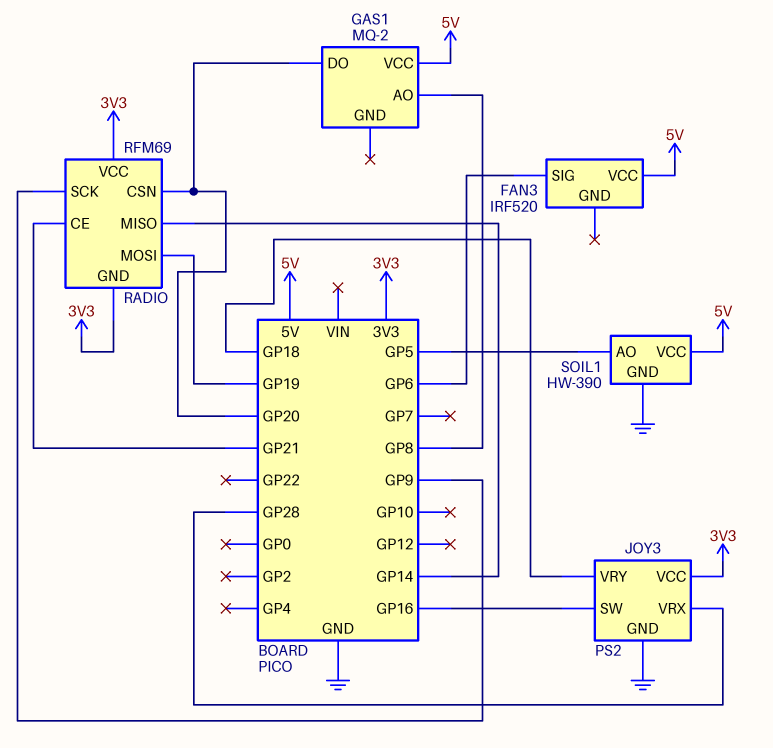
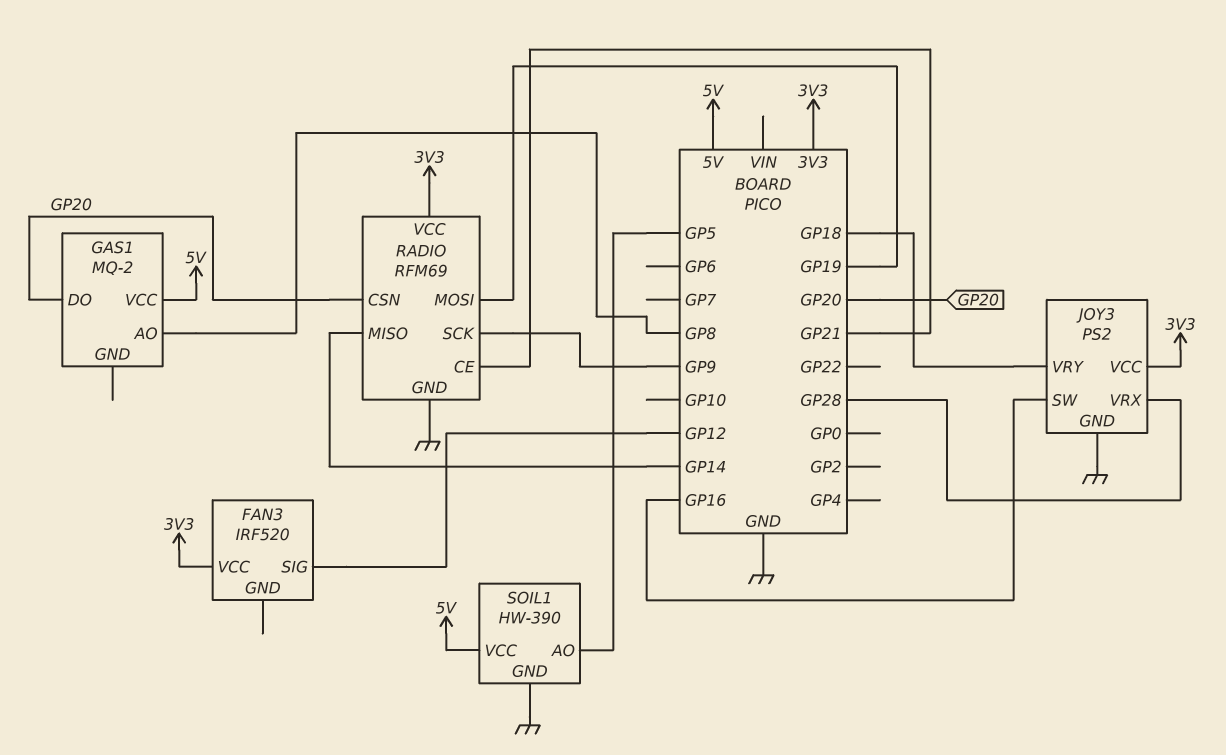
FAN3 pin SIG: GP6 -> GP12
FAN3 pin VCC: 5V -> 3V3
RADIO pin GND: 3V3 -> GND

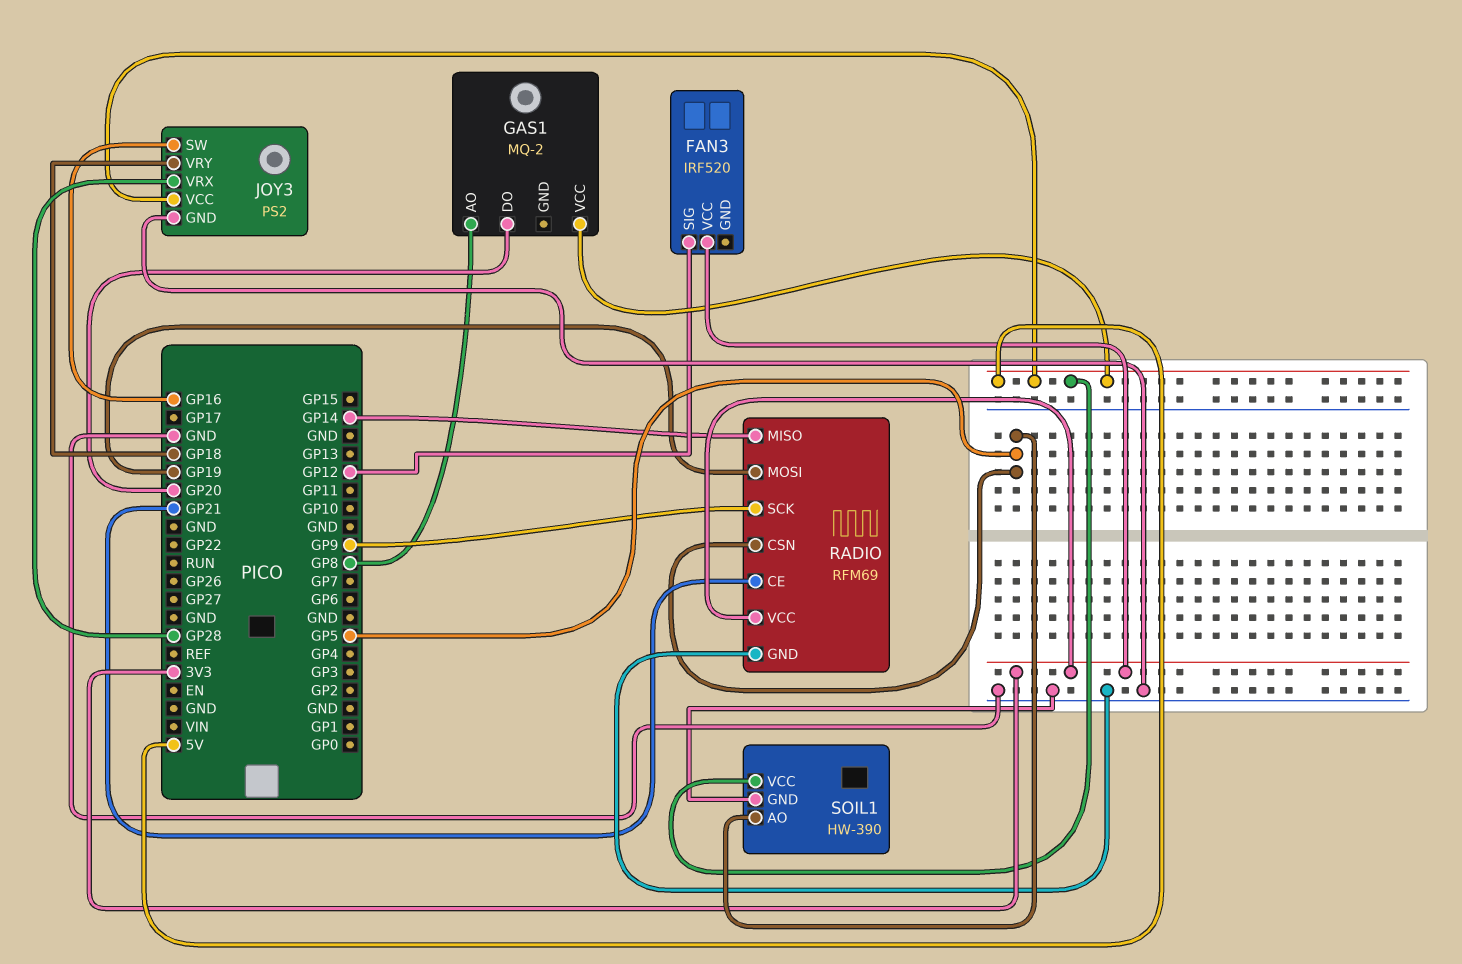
JOY3 pin VCC: 3V3 -> 5V
RADIO pin CSN: GP20 -> GP5

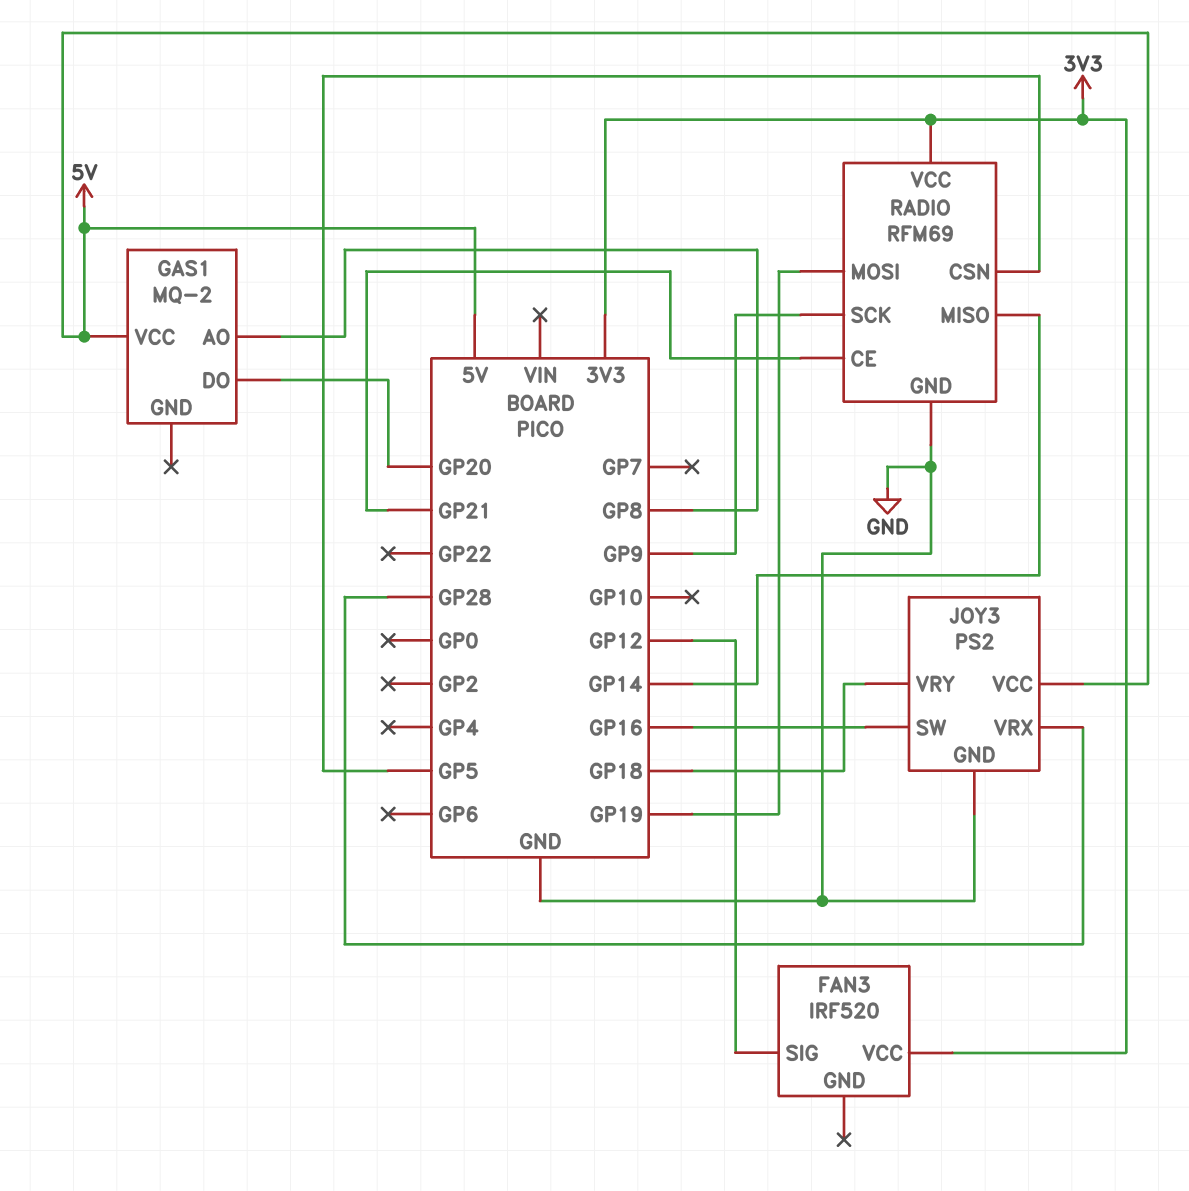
SOIL1: HW-390 -> none
SOIL1 pin AO: GP5 -> none
SOIL1 pin GND: GND -> none
SOIL1 pin VCC: 5V -> none

